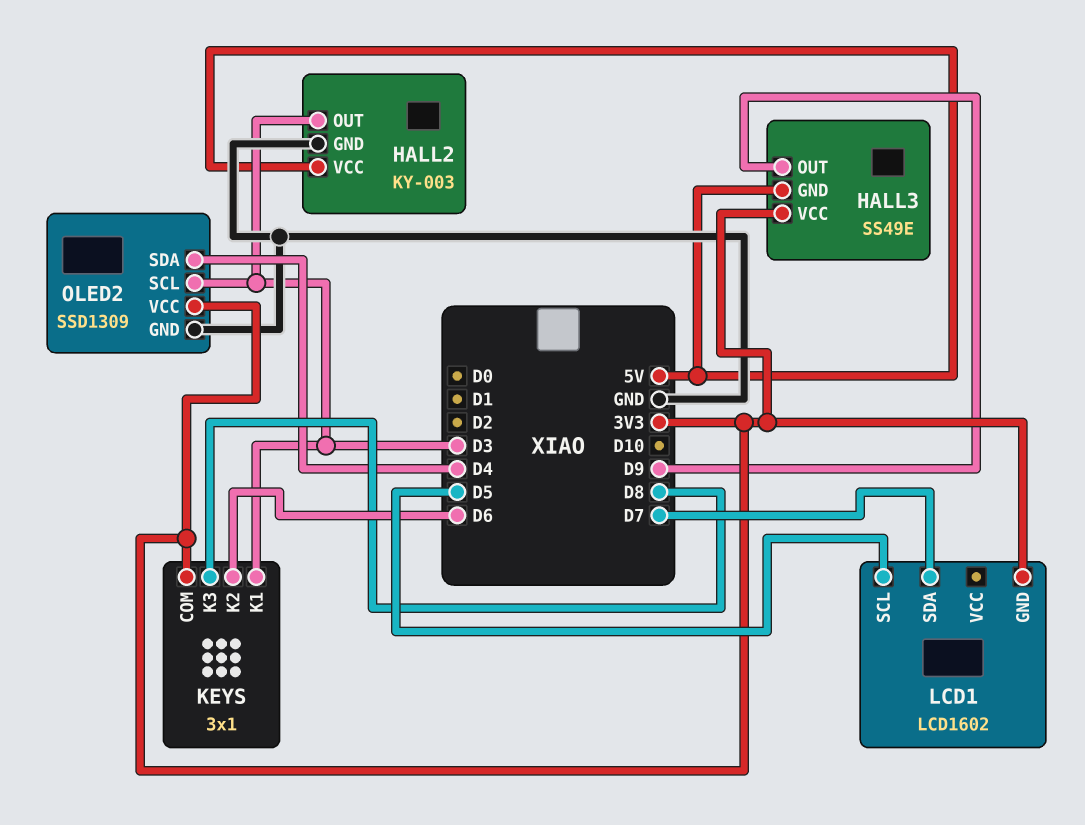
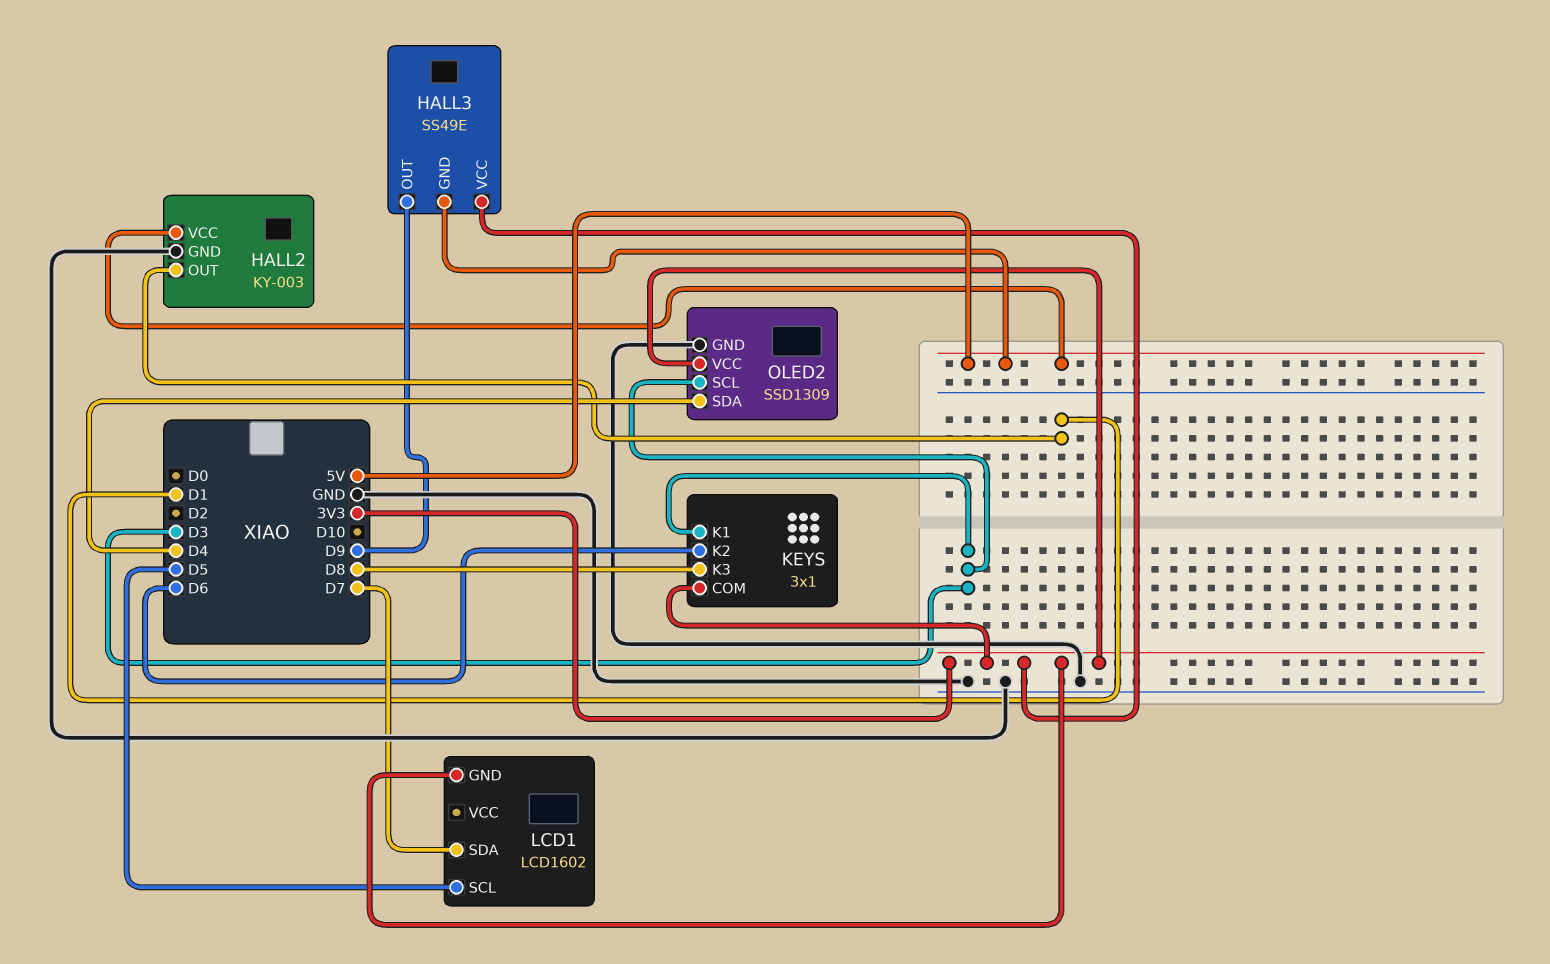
HALL2 pin OUT: D3 -> D1

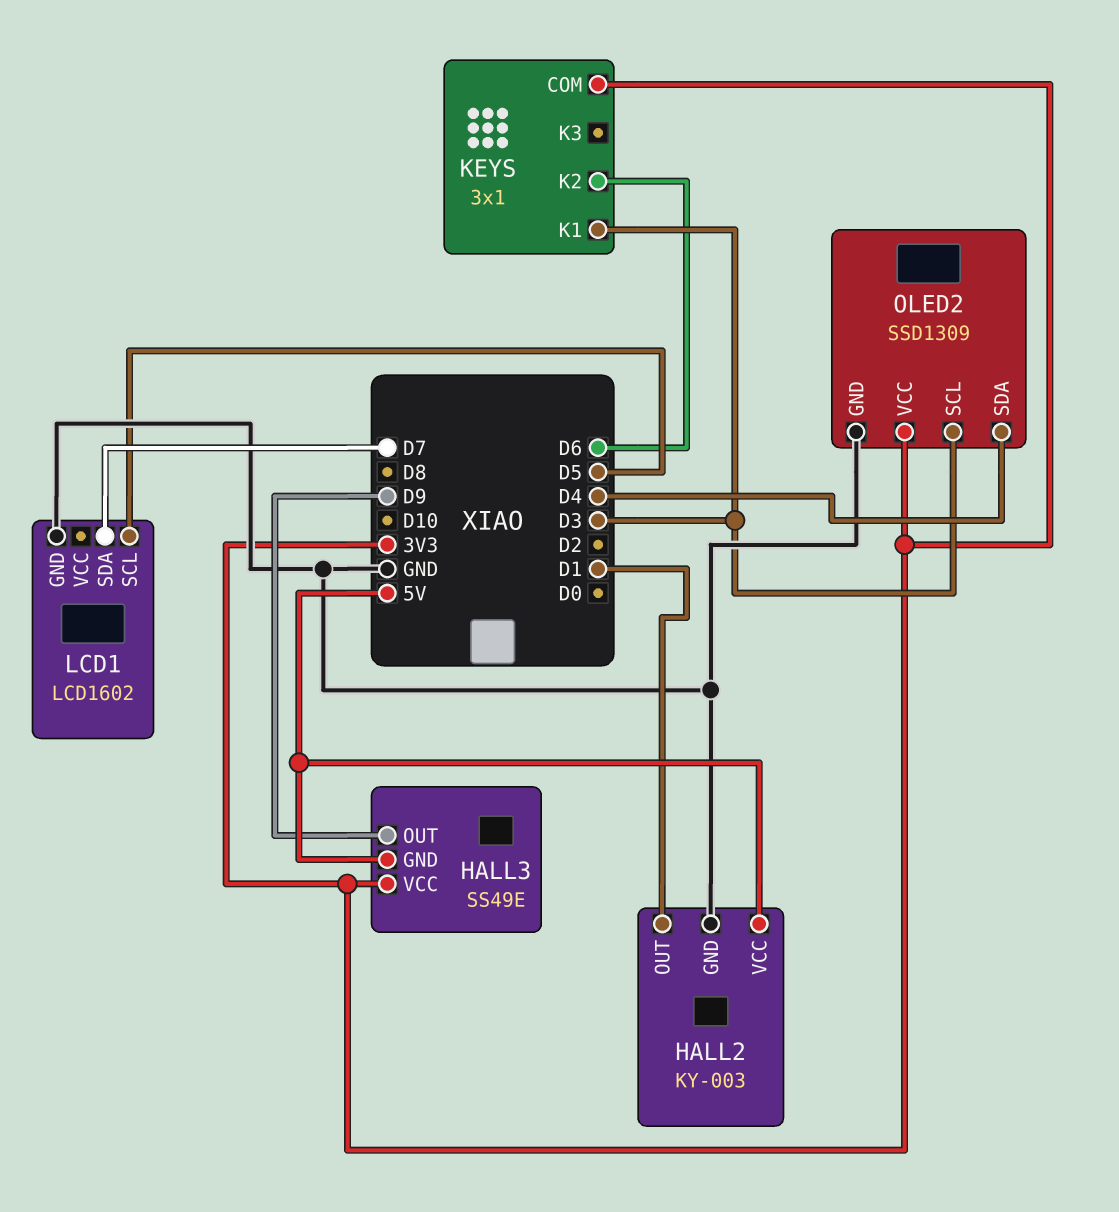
KEYS pin K3: D8 -> none
LCD1 pin GND: 3V3 -> GND

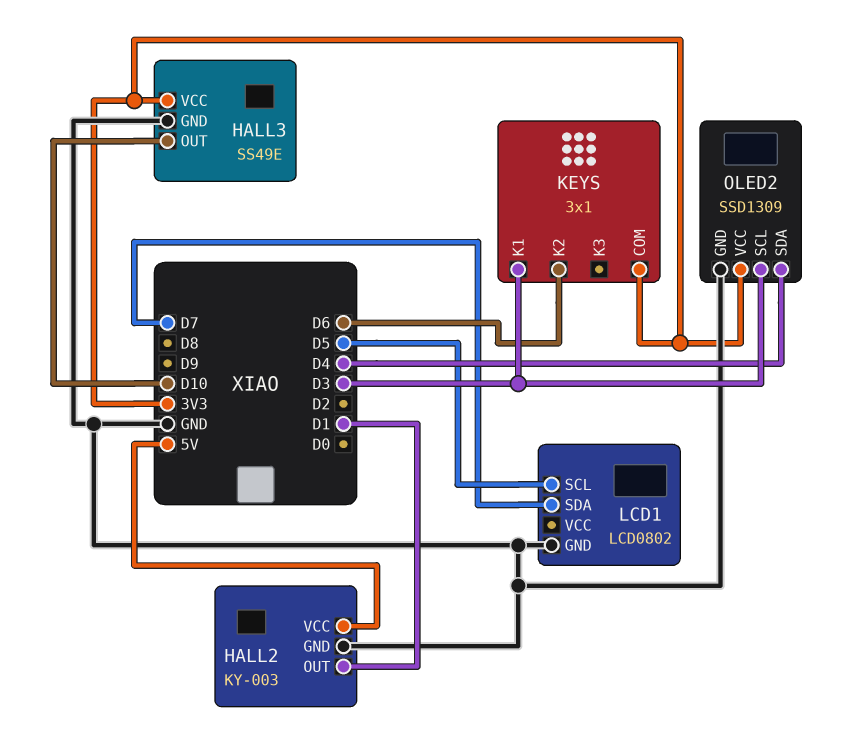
HALL3 pin GND: 5V -> GND
HALL3 pin OUT: D9 -> D10
LCD1: LCD1602 -> LCD0802

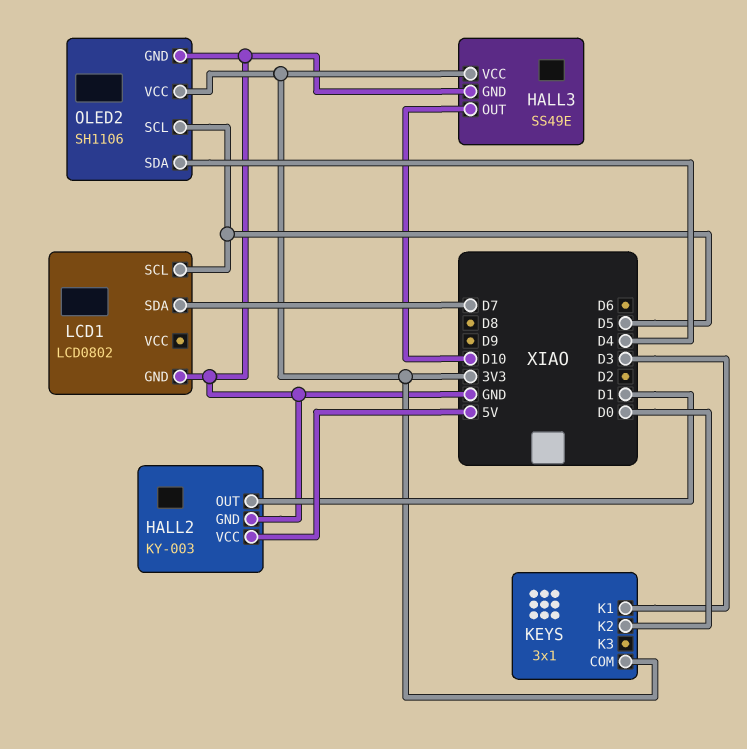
KEYS pin K2: D6 -> D0
OLED2: SSD1309 -> SH1106
OLED2 pin SCL: D3 -> D5

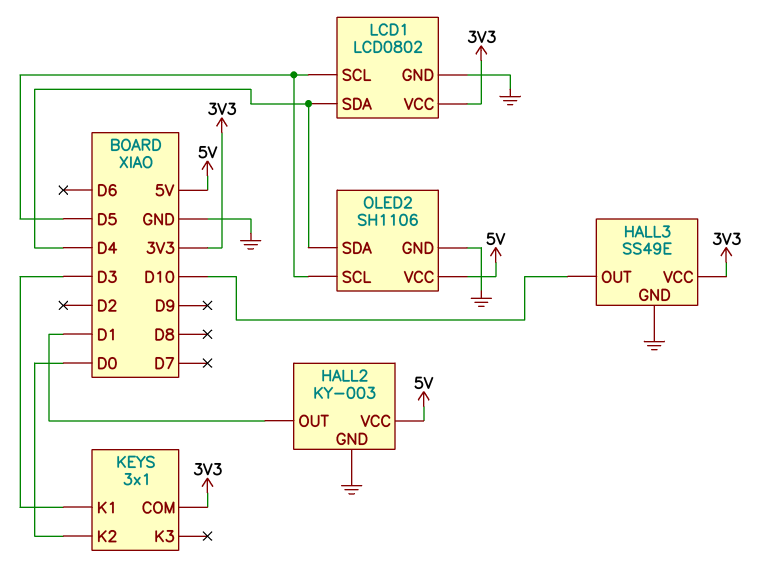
LCD1 pin SDA: D7 -> D4
LCD1 pin VCC: none -> 3V3
OLED2 pin VCC: 3V3 -> 5V

